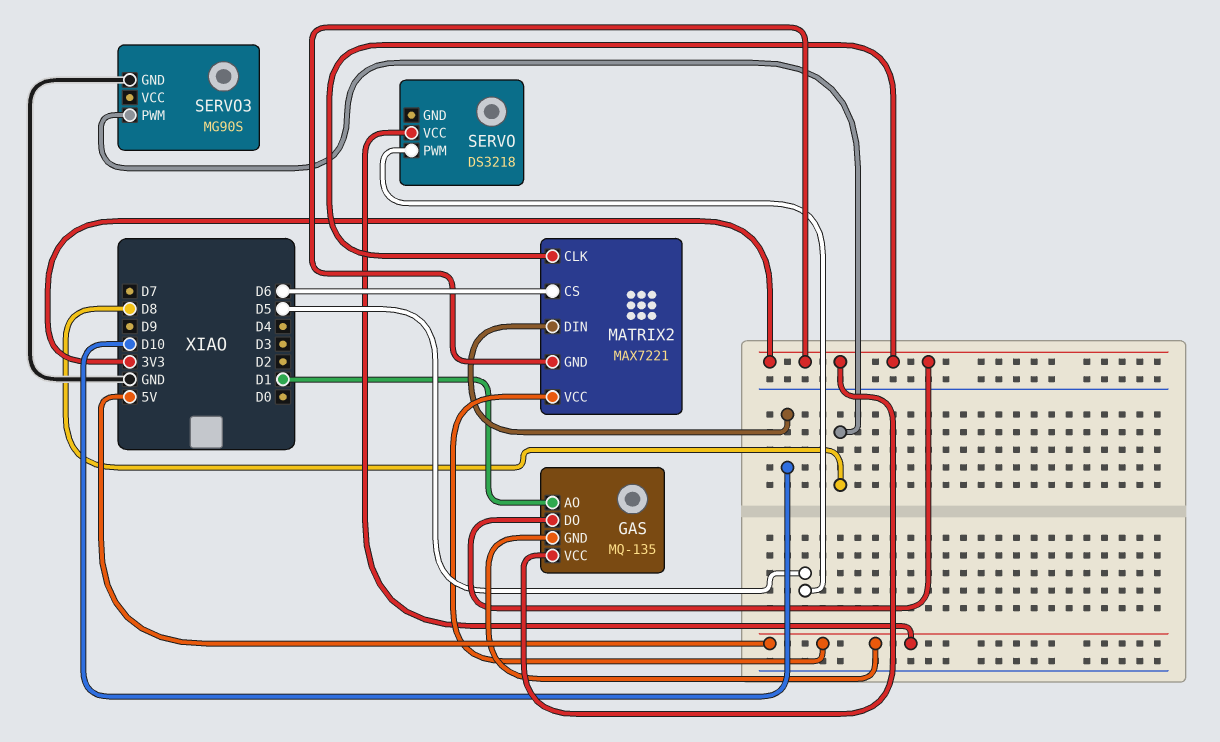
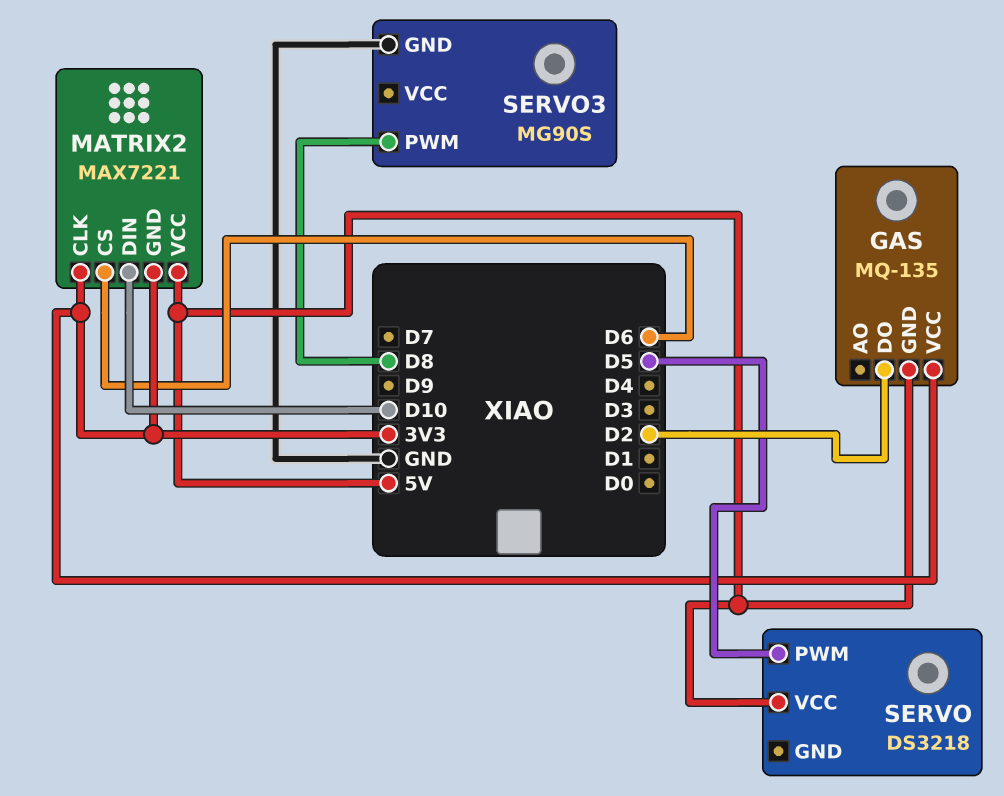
GAS pin AO: D1 -> none
GAS pin DO: 3V3 -> D2

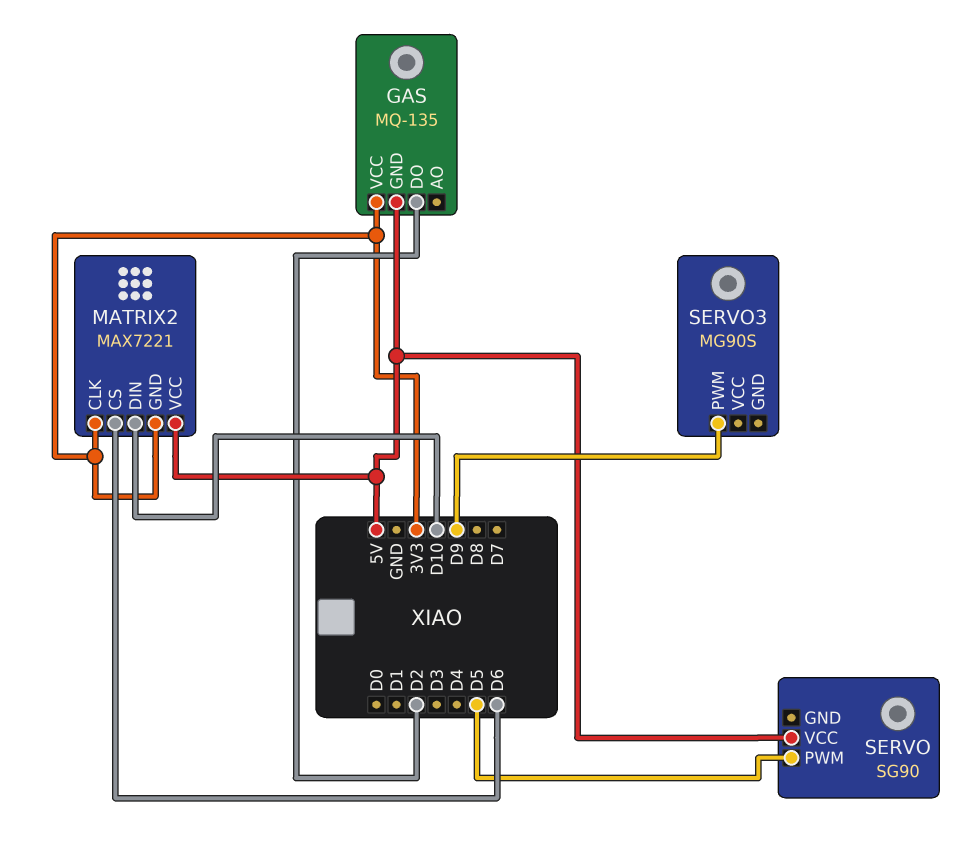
SERVO: DS3218 -> SG90
SERVO3 pin GND: GND -> none
SERVO3 pin PWM: D8 -> D9

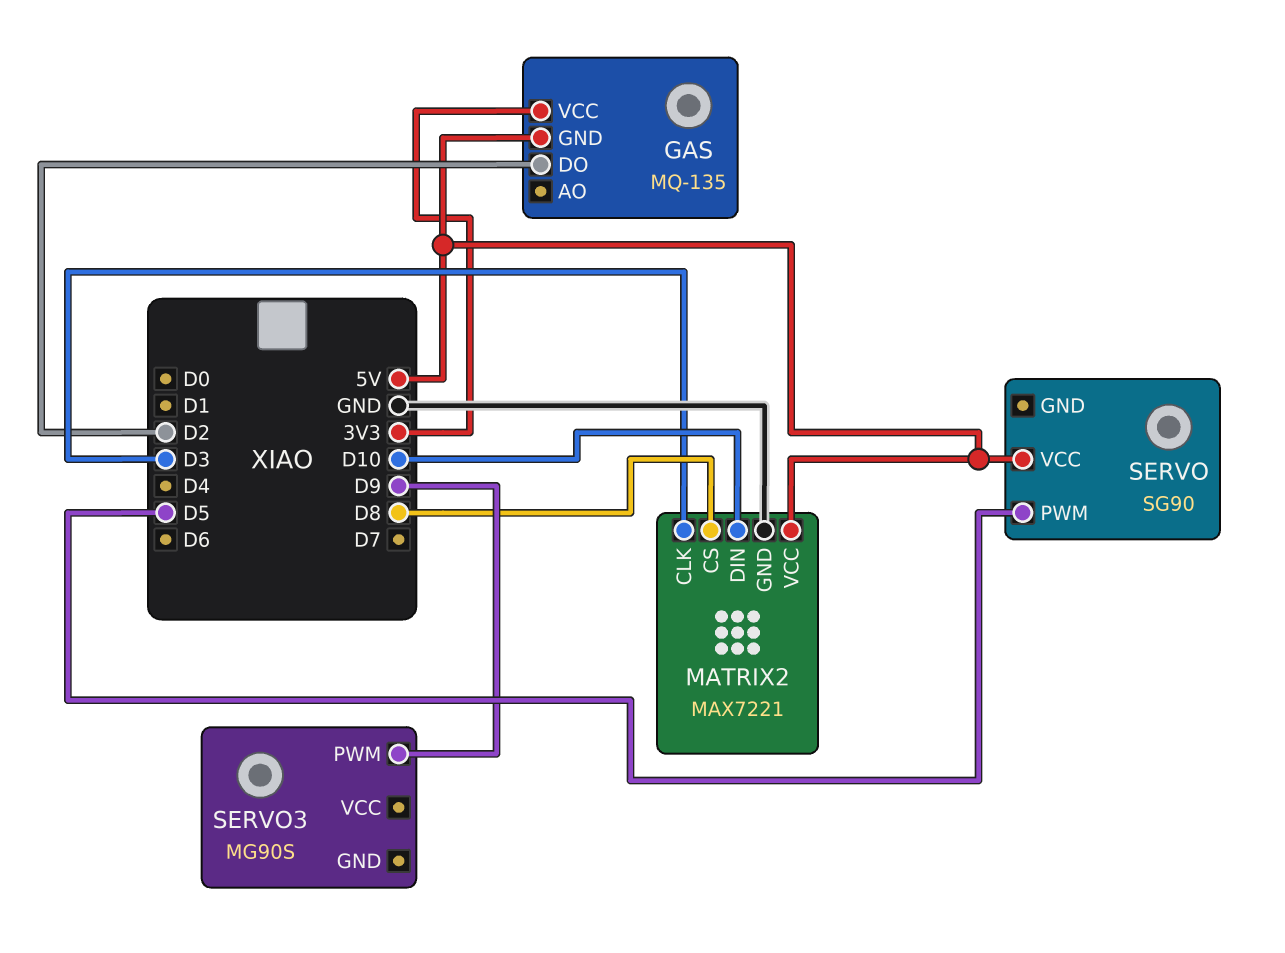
MATRIX2 pin CLK: 3V3 -> D3
MATRIX2 pin CS: D6 -> D8
MATRIX2 pin GND: 3V3 -> GND

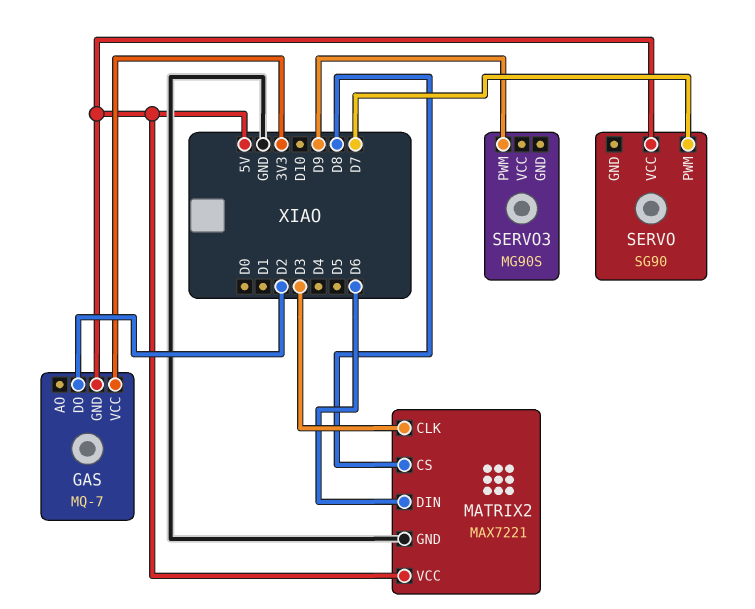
GAS: MQ-135 -> MQ-7
MATRIX2 pin DIN: D10 -> D6
SERVO pin PWM: D5 -> D7

